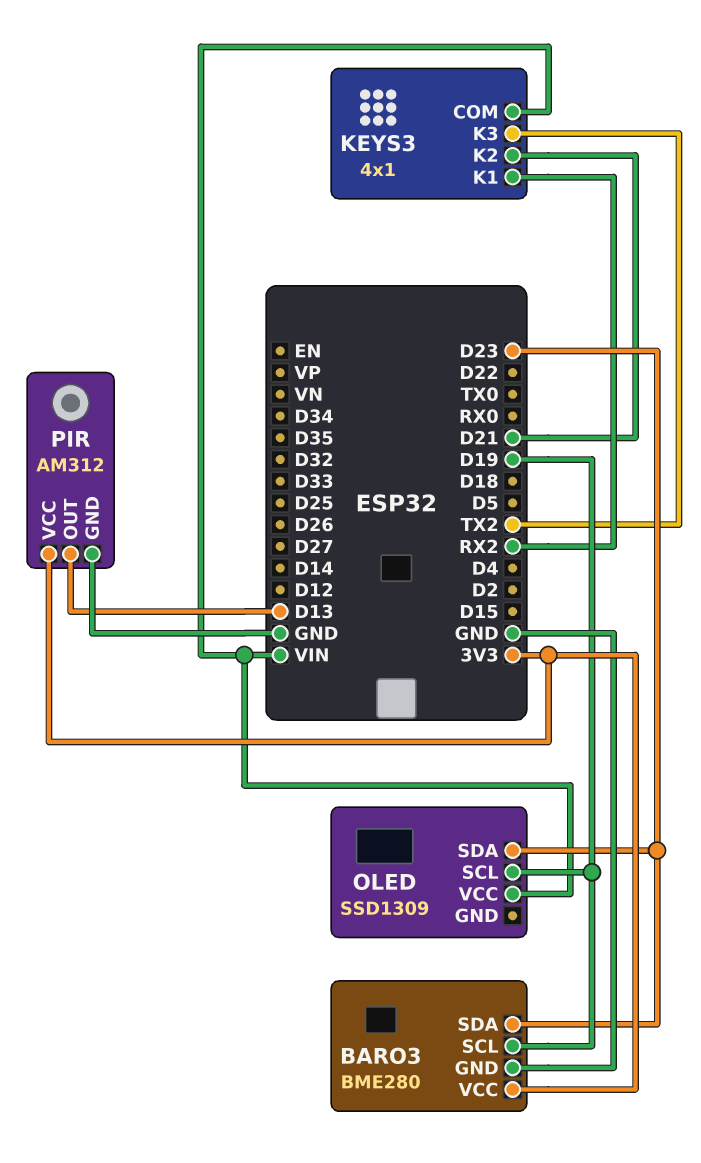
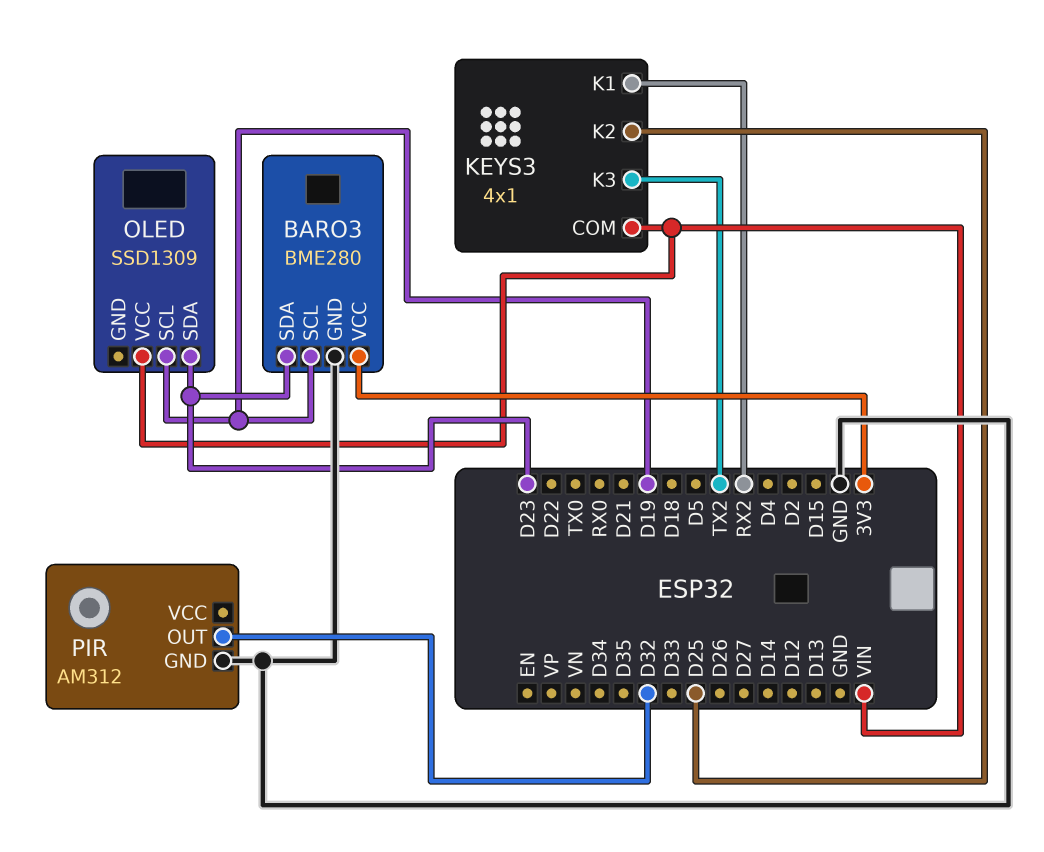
KEYS3 pin K2: D21 -> D25
PIR pin OUT: D13 -> D32
PIR pin VCC: 3V3 -> none

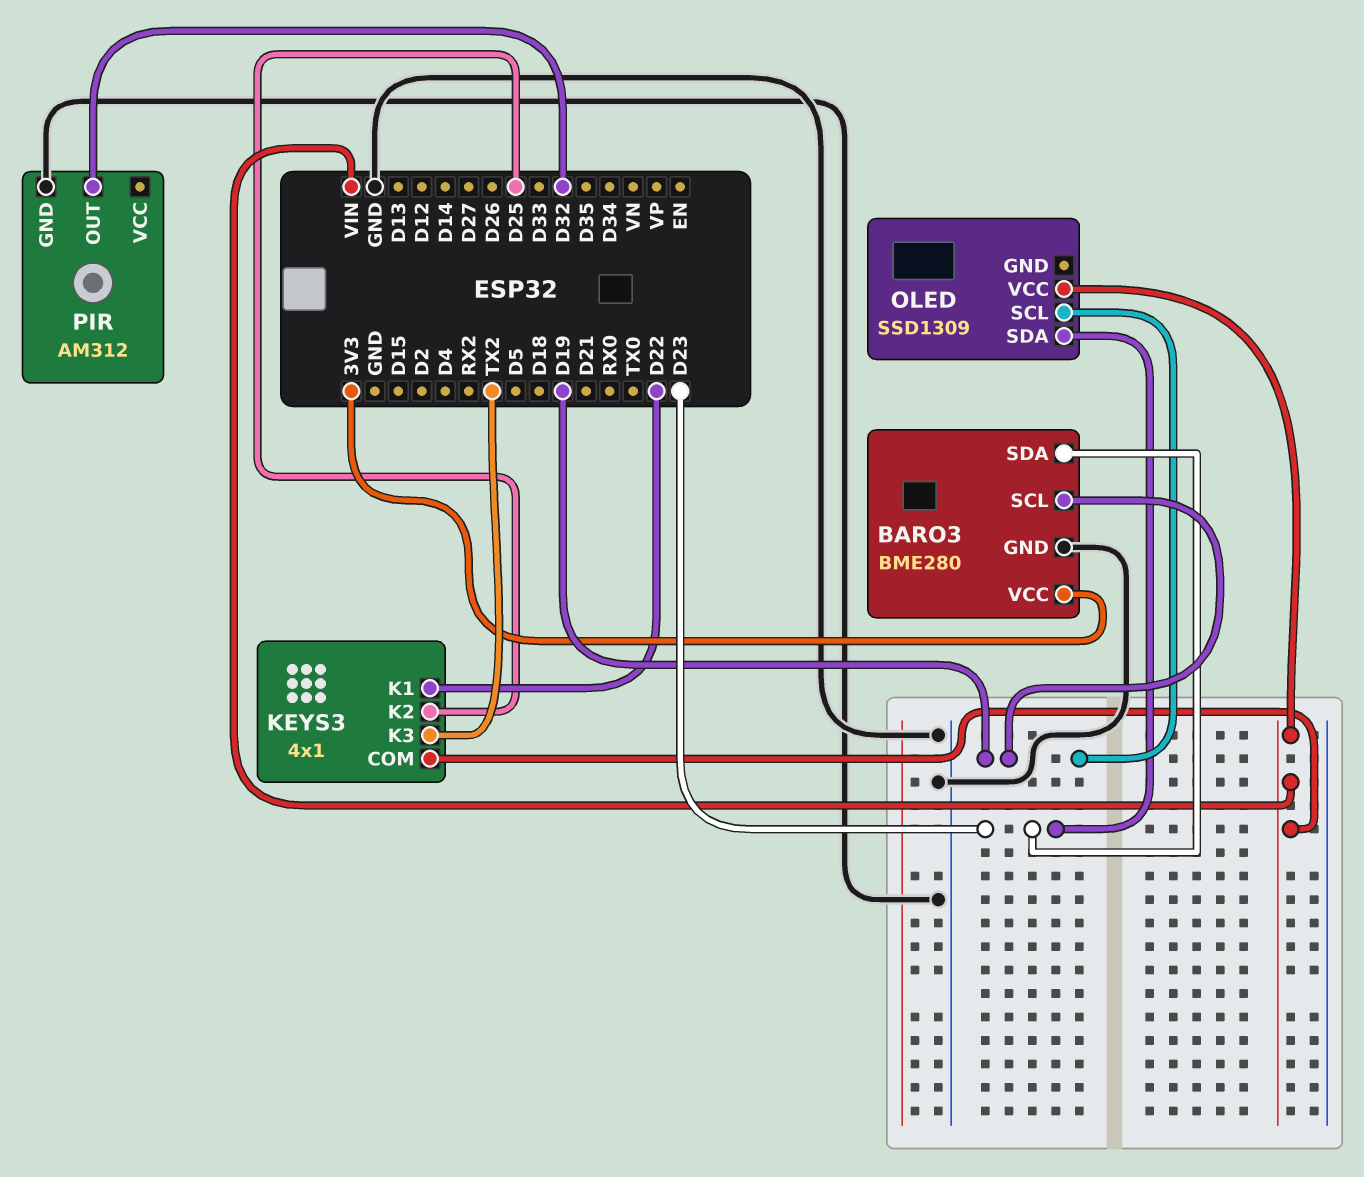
KEYS3 pin K1: RX2 -> D22

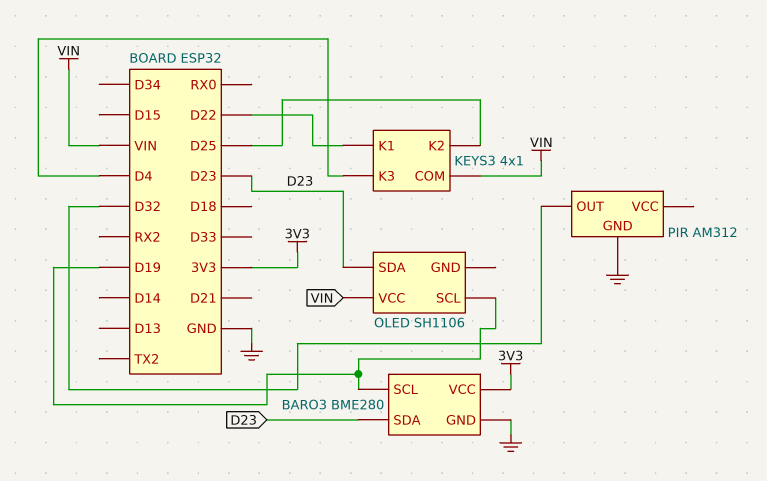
KEYS3 pin K3: TX2 -> D4
OLED: SSD1309 -> SH1106

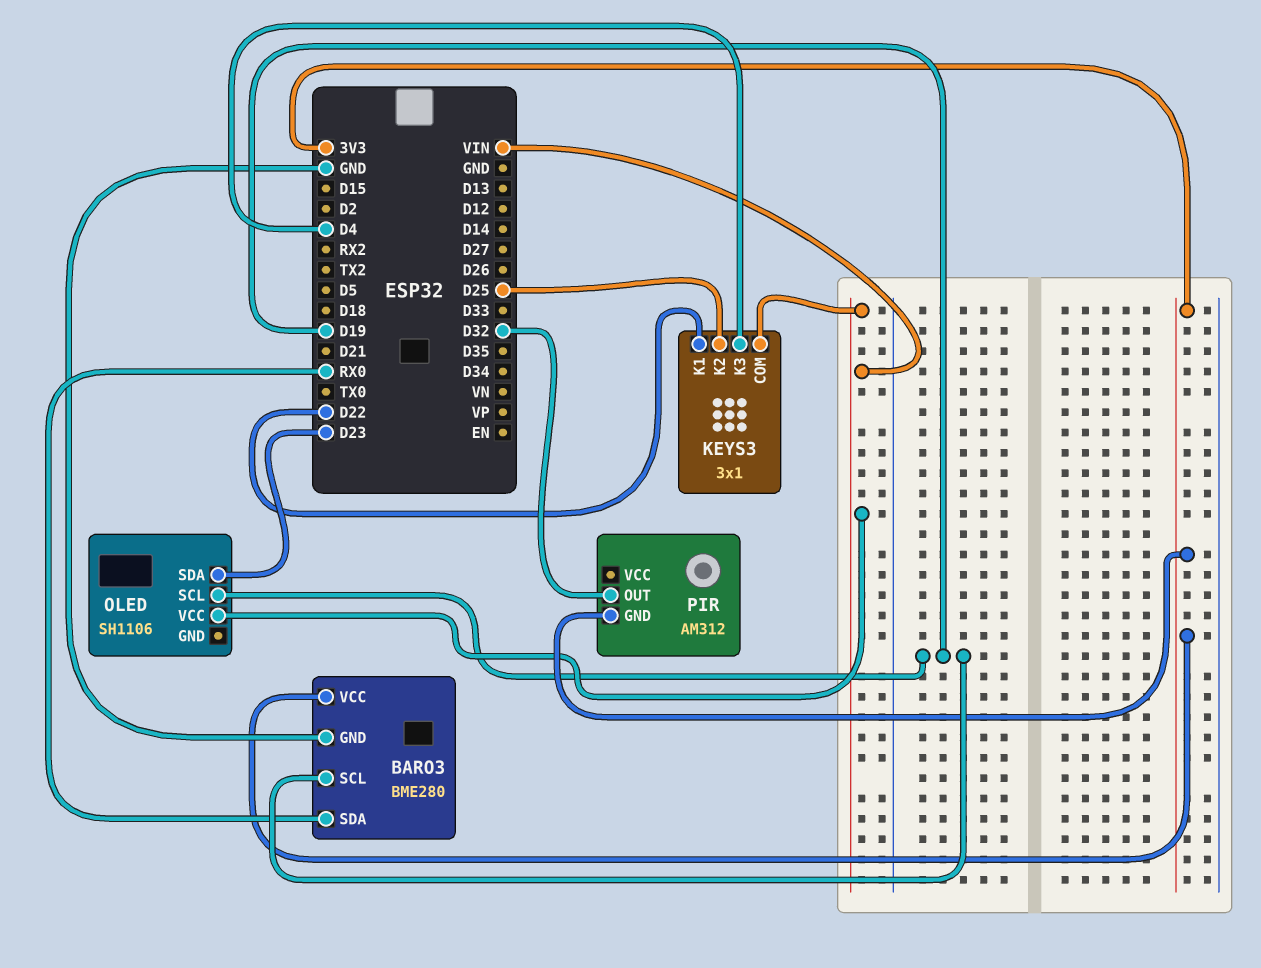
BARO3 pin SDA: D23 -> RX0
KEYS3: 4x1 -> 3x1
PIR pin GND: GND -> 3V3

